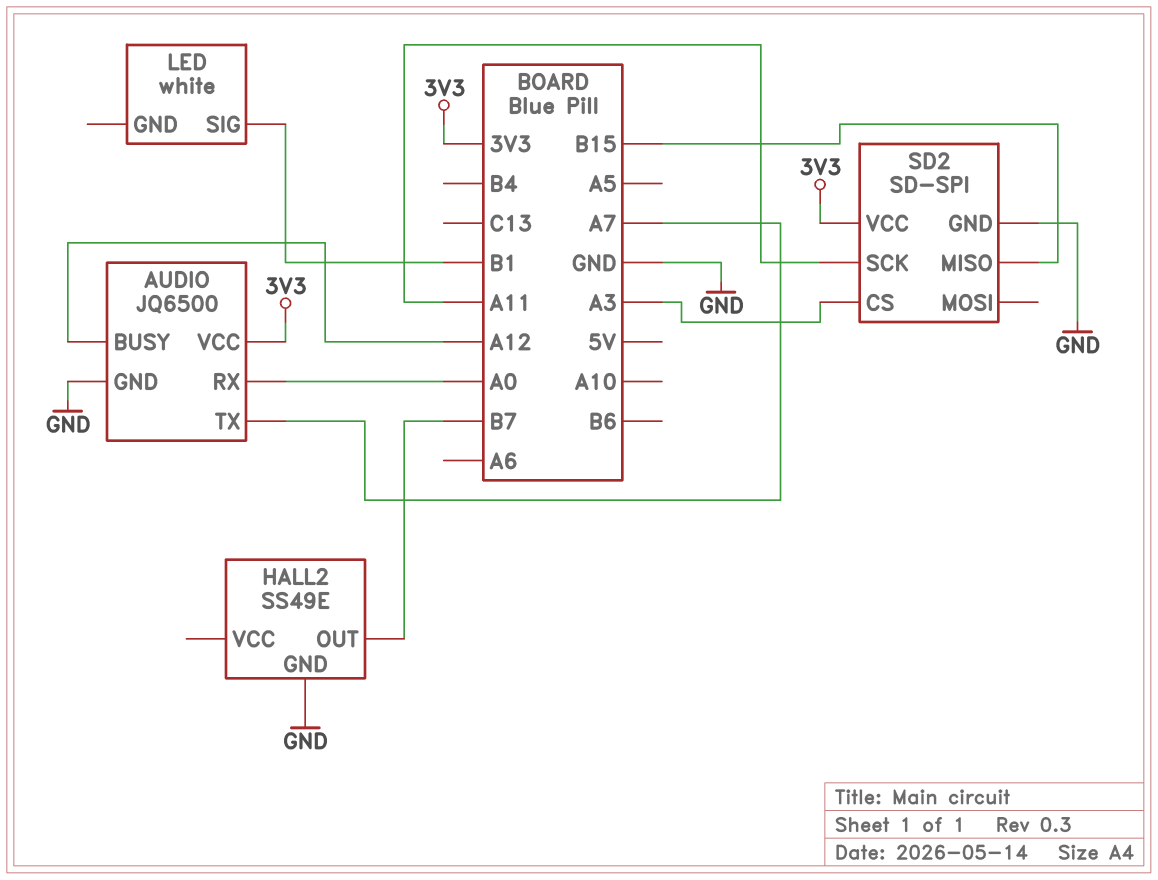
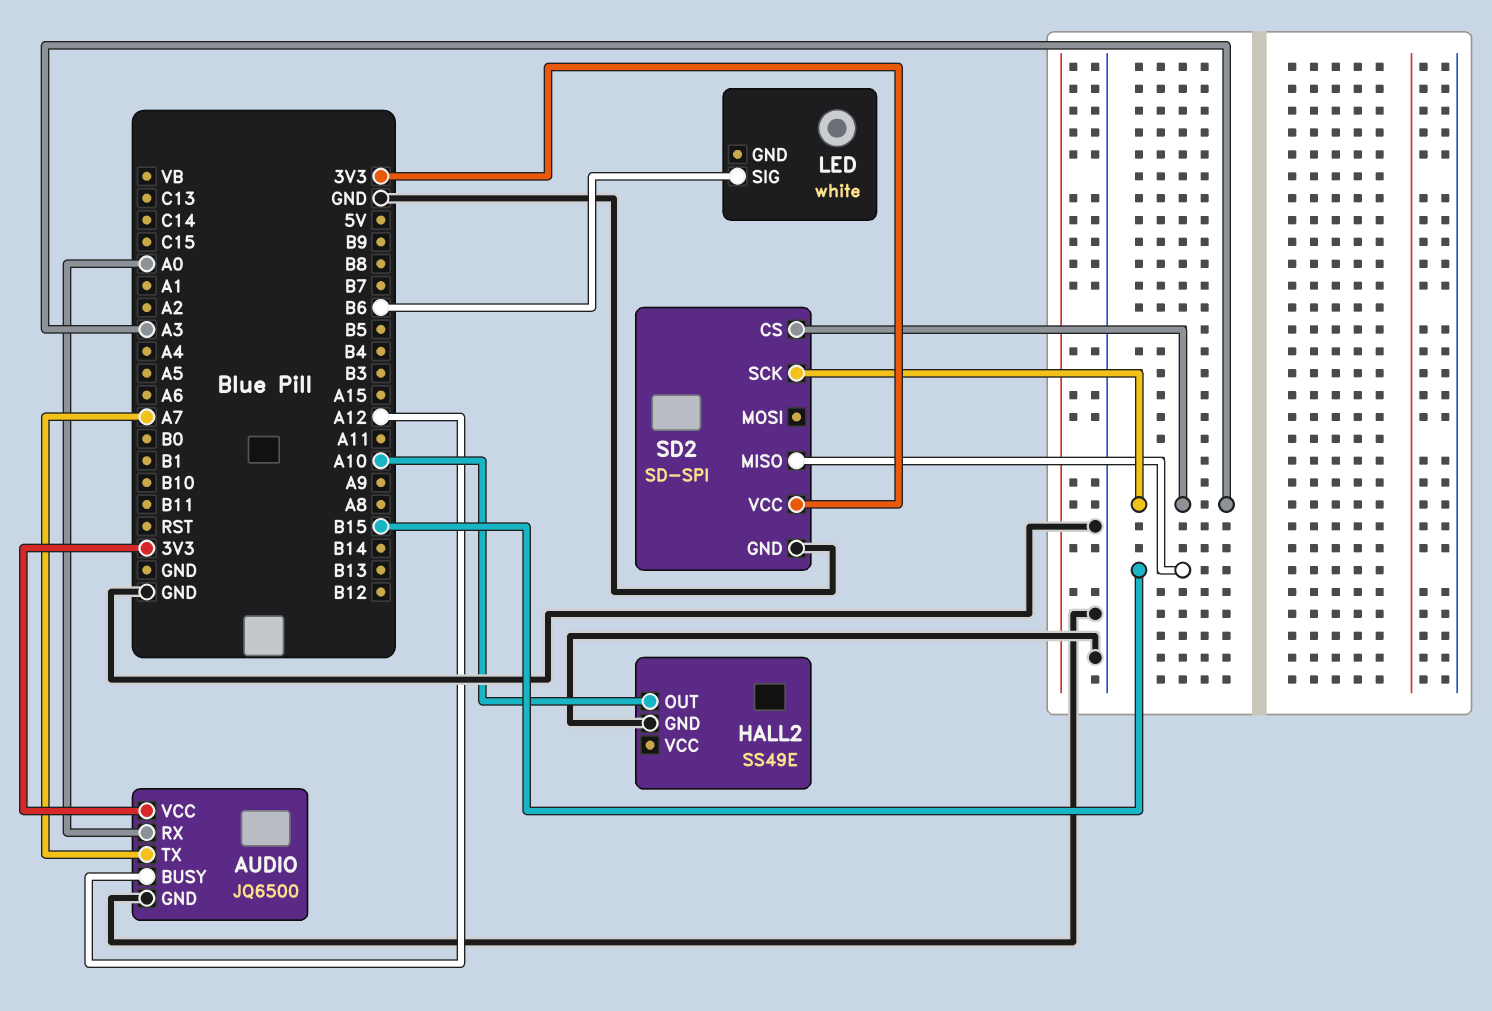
HALL2 pin OUT: B7 -> A10
LED pin SIG: B1 -> B6
SD2 pin SCK: A11 -> A3

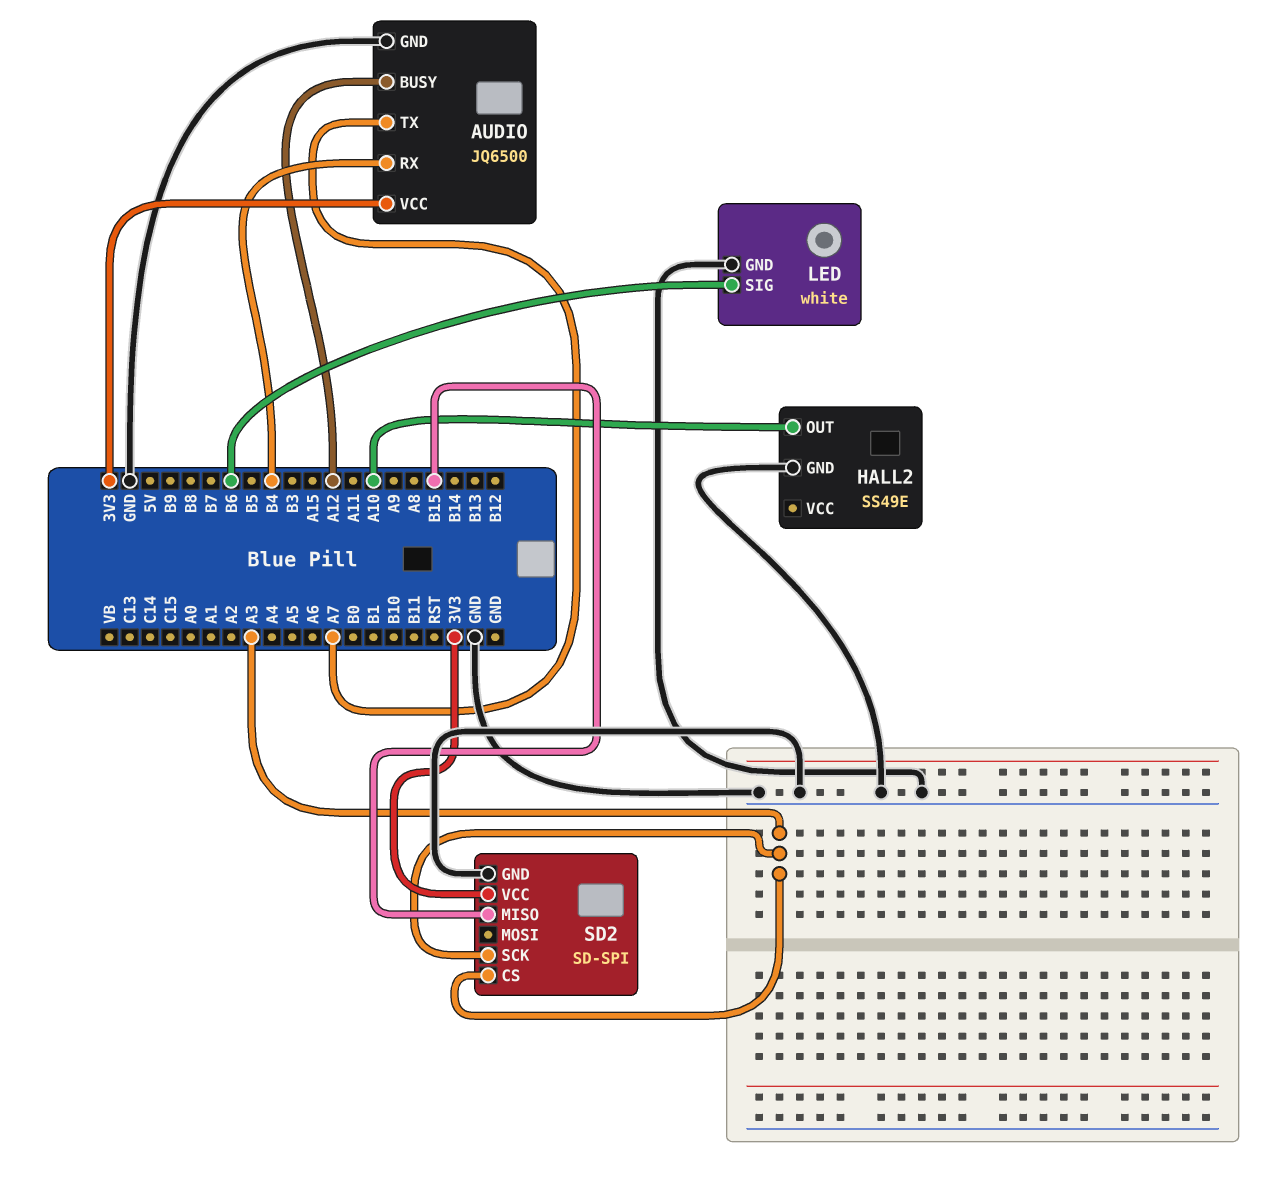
AUDIO pin RX: A0 -> B4
LED pin GND: none -> GND

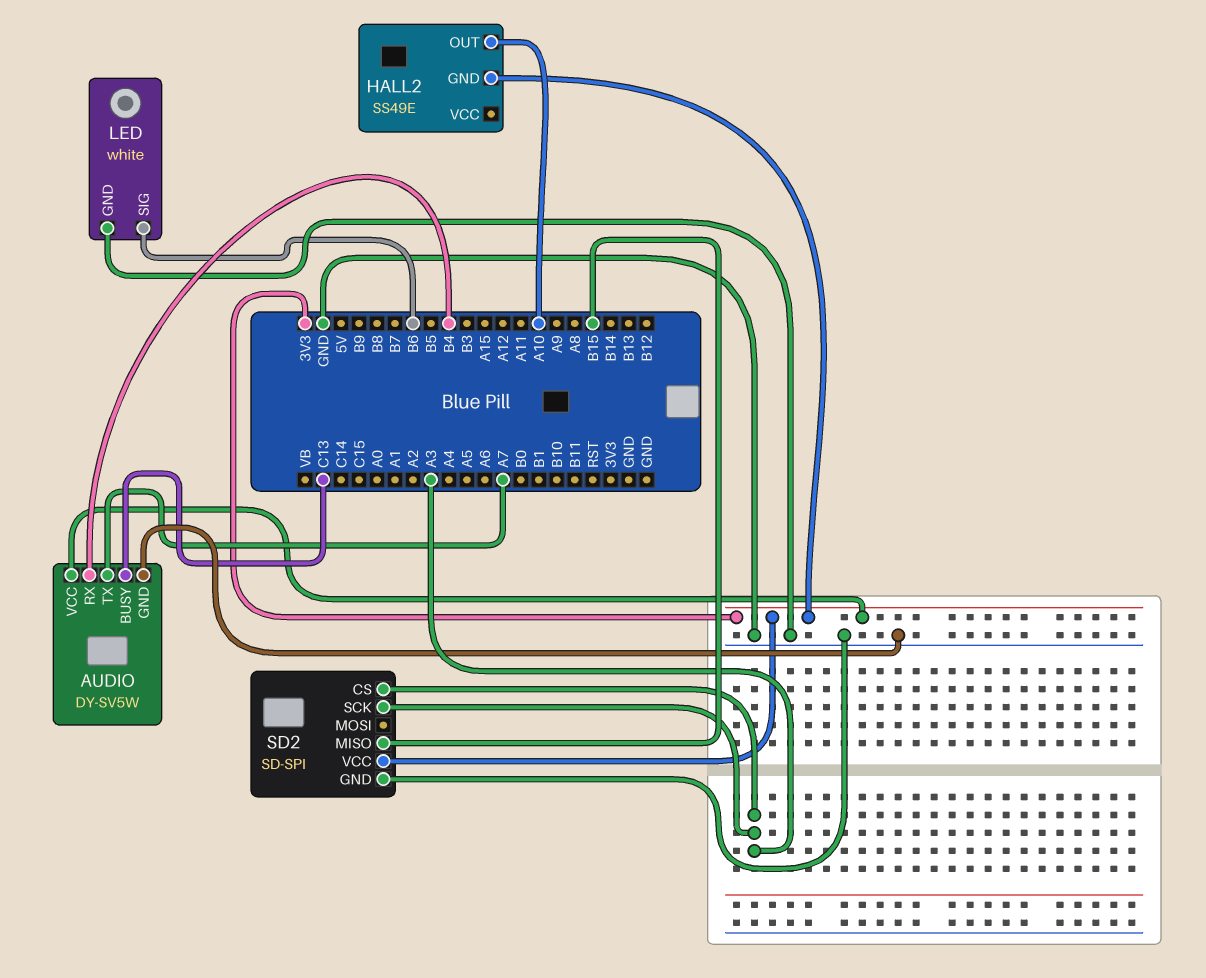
AUDIO: JQ6500 -> DY-SV5W
AUDIO pin BUSY: A12 -> C13
HALL2 pin GND: GND -> 3V3

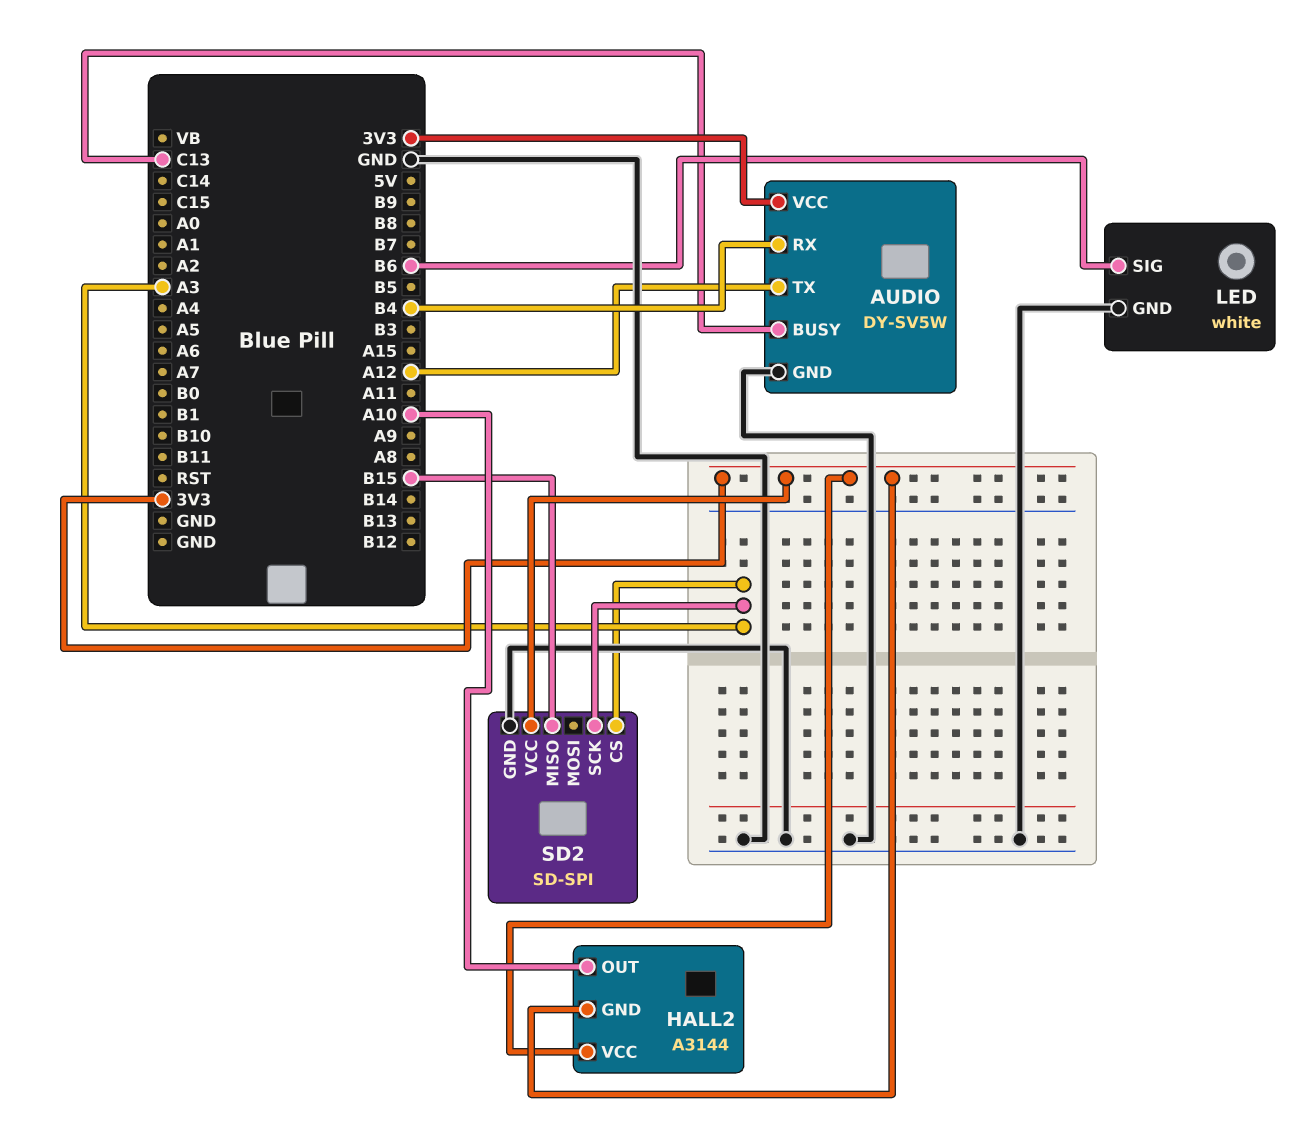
AUDIO pin TX: A7 -> A12
HALL2: SS49E -> A3144
HALL2 pin VCC: none -> 3V3

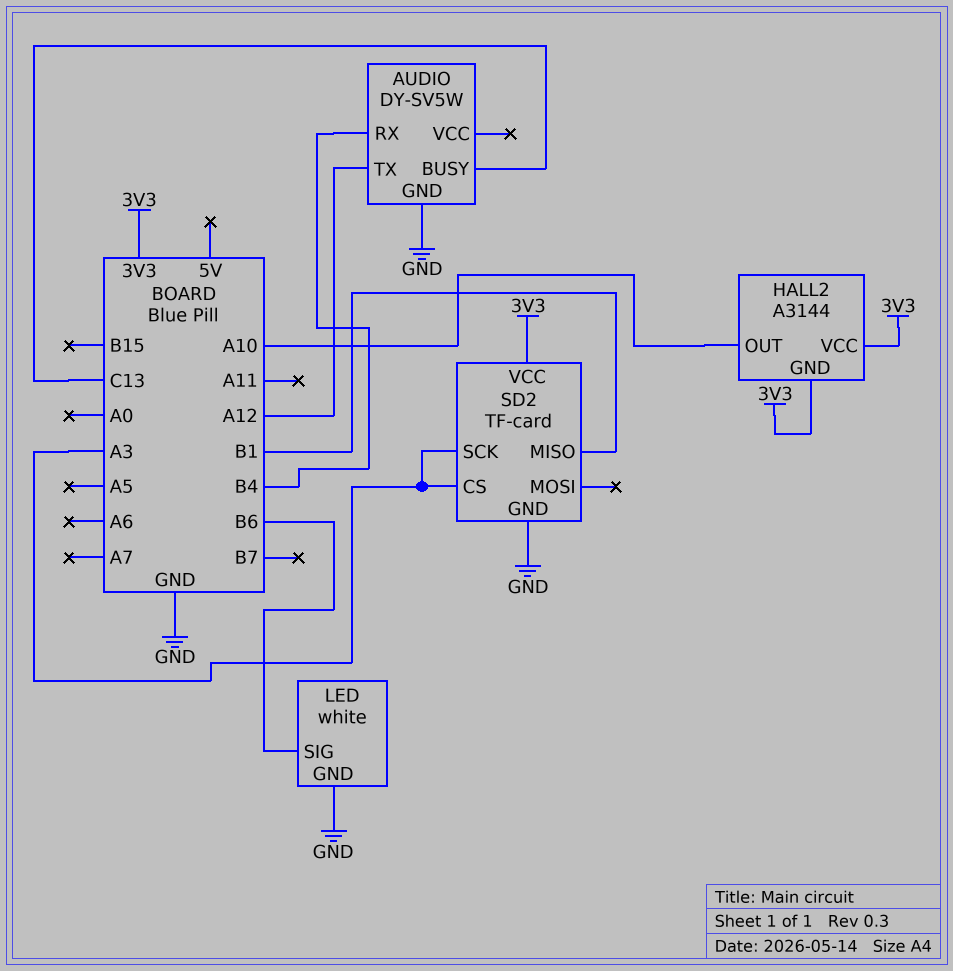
AUDIO pin VCC: 3V3 -> none
SD2: SD-SPI -> TF-card
SD2 pin MISO: B15 -> B1

